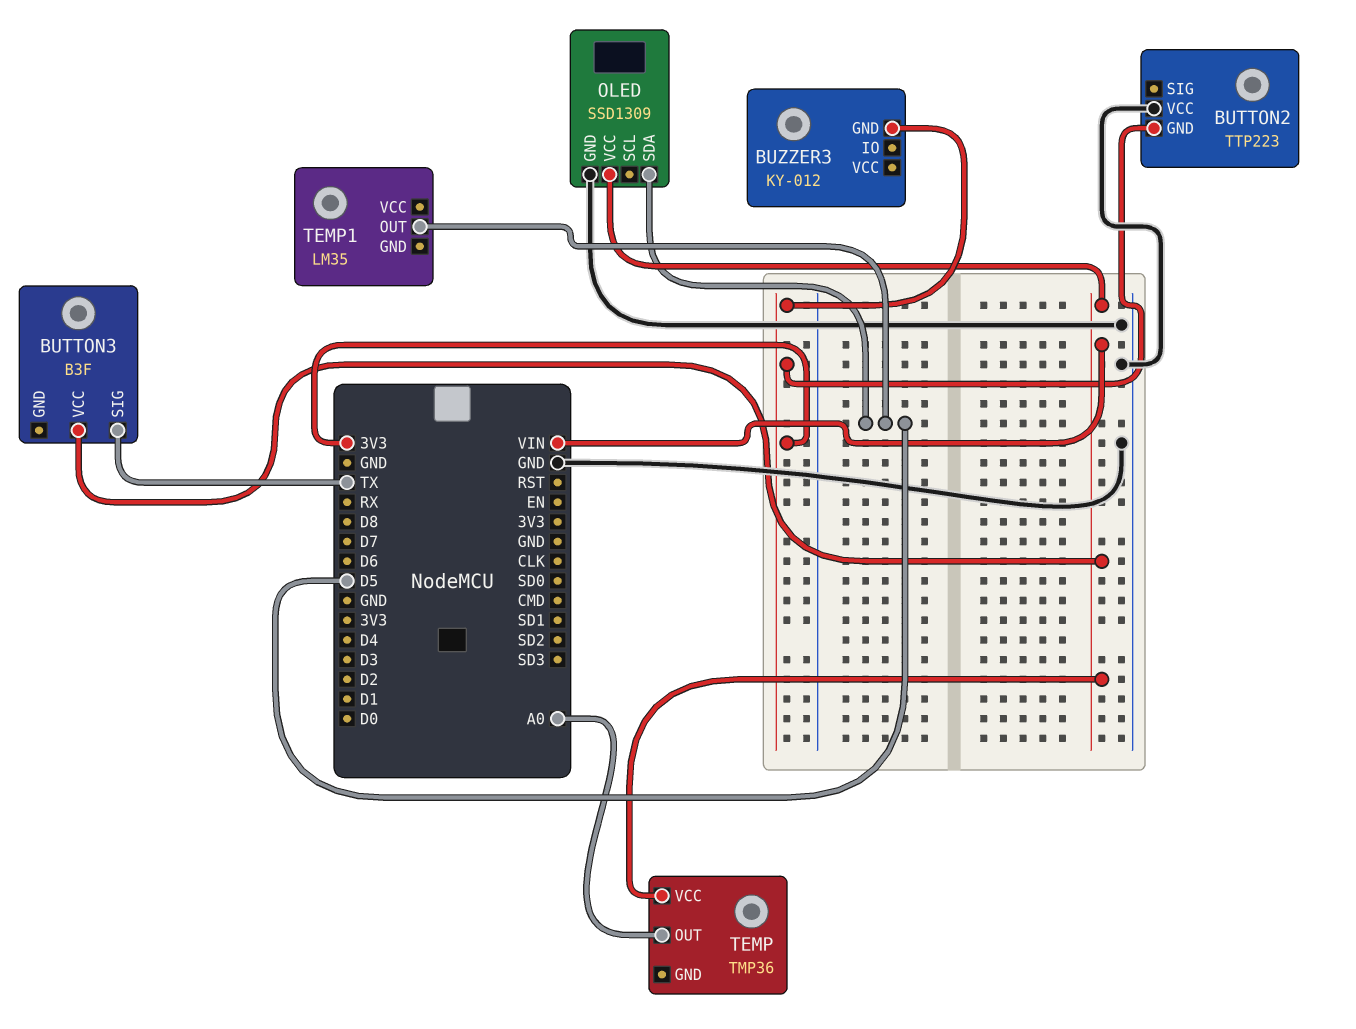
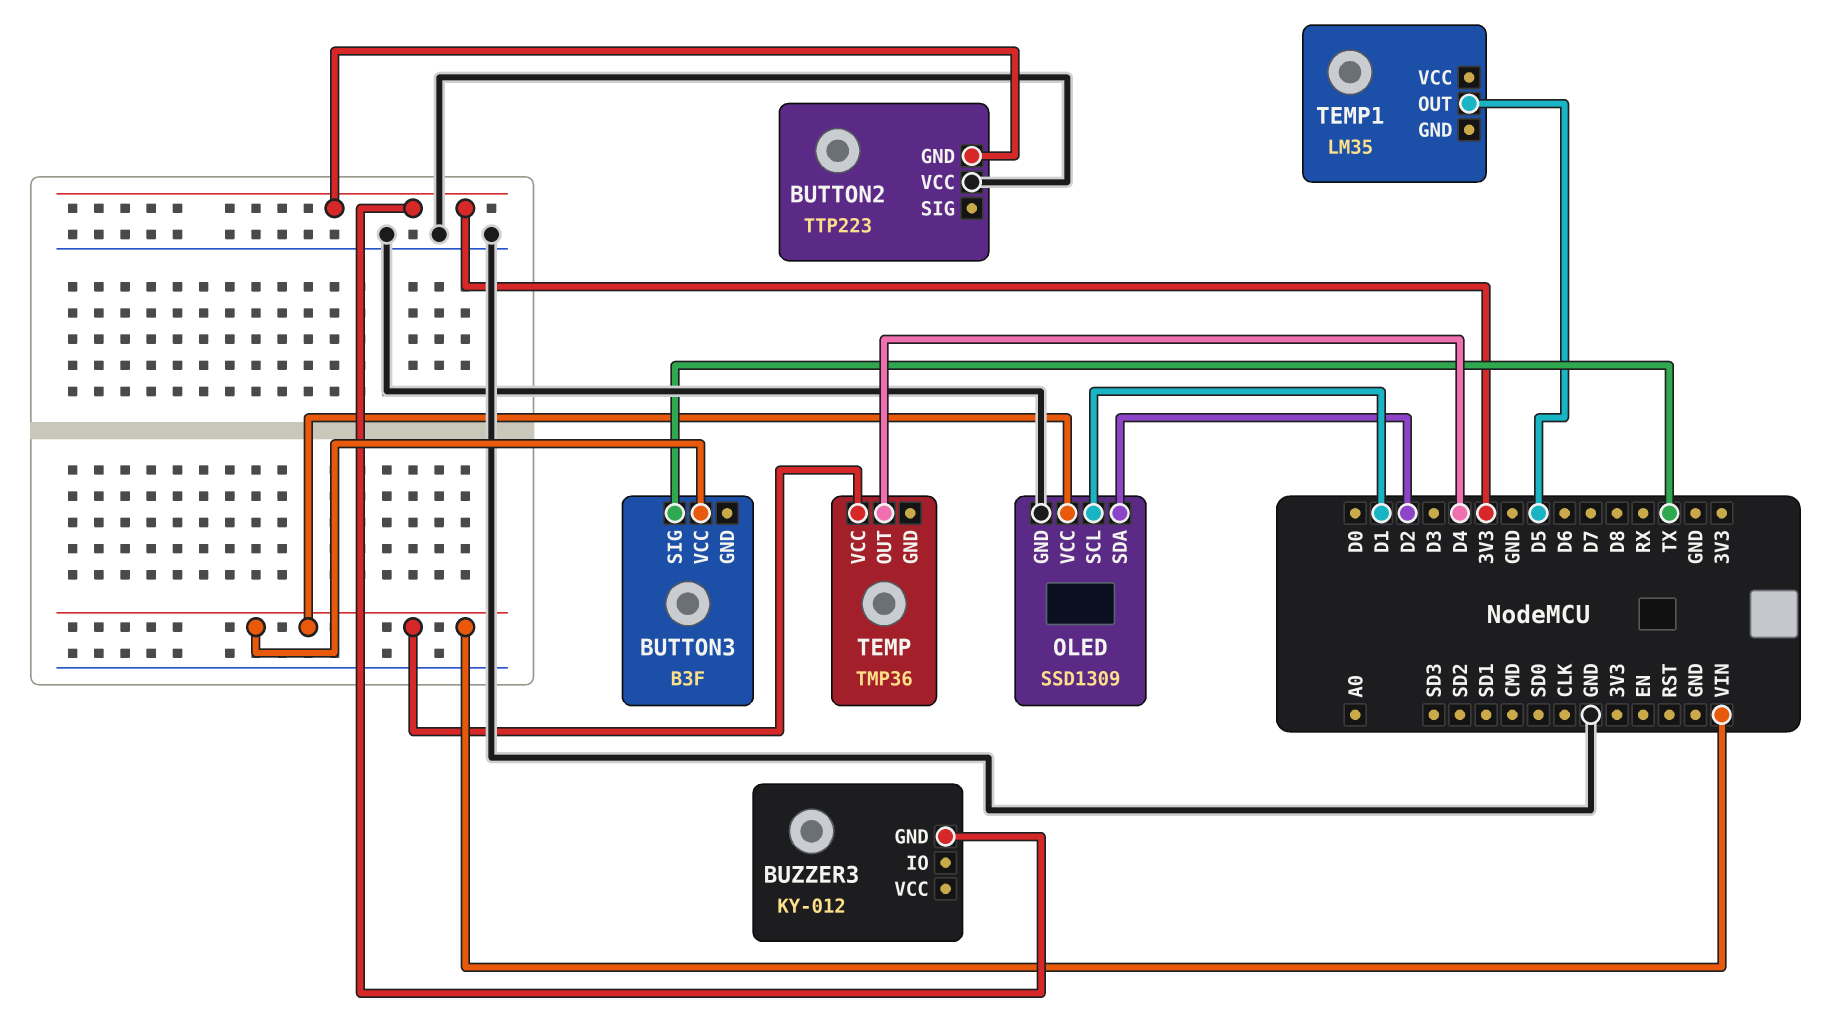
OLED pin SCL: none -> D1
OLED pin SDA: D5 -> D2
TEMP pin OUT: A0 -> D4

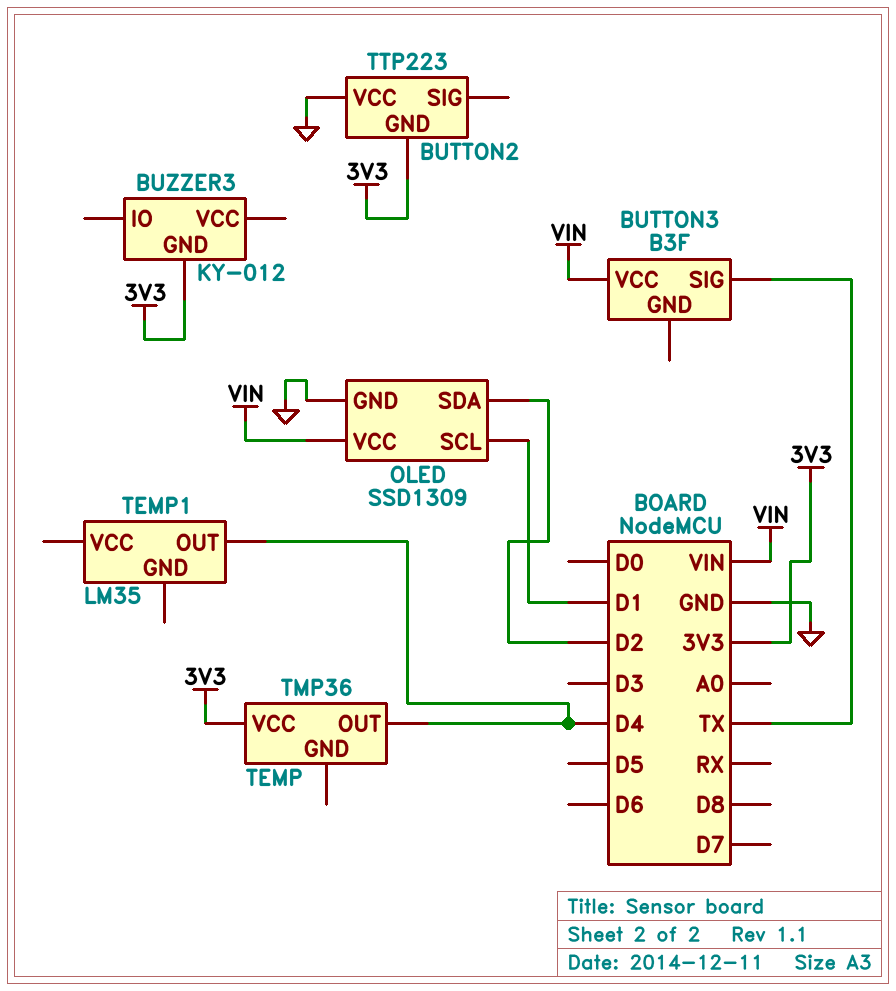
TEMP pin VCC: VIN -> 3V3
TEMP1 pin OUT: D5 -> D4

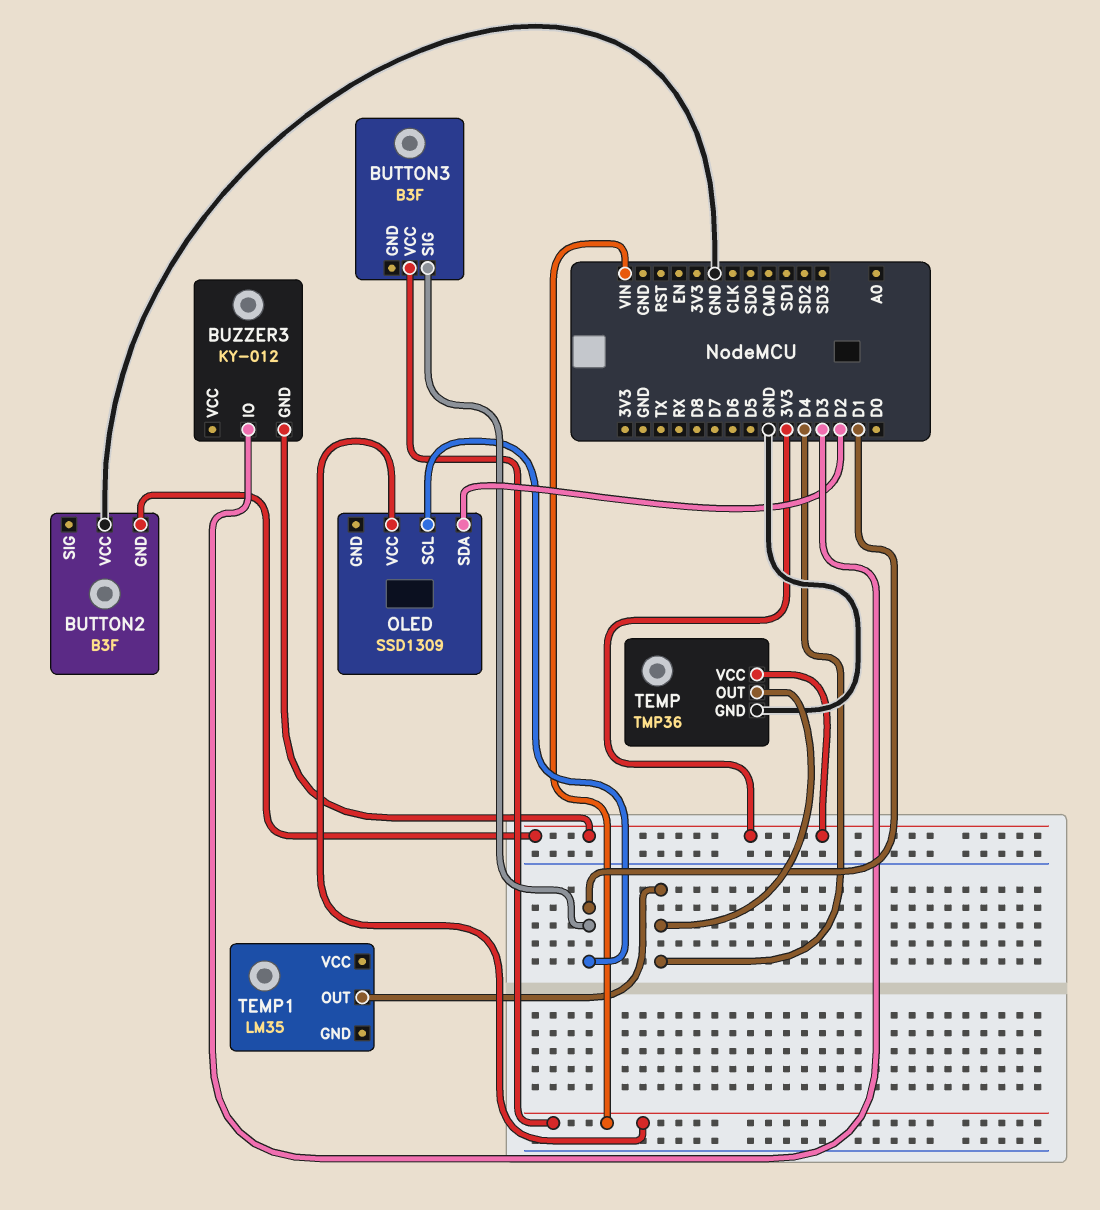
BUTTON2: TTP223 -> B3F
BUTTON3 pin SIG: TX -> D1
BUZZER3 pin IO: none -> D3
OLED pin GND: GND -> none
TEMP pin GND: none -> GND

